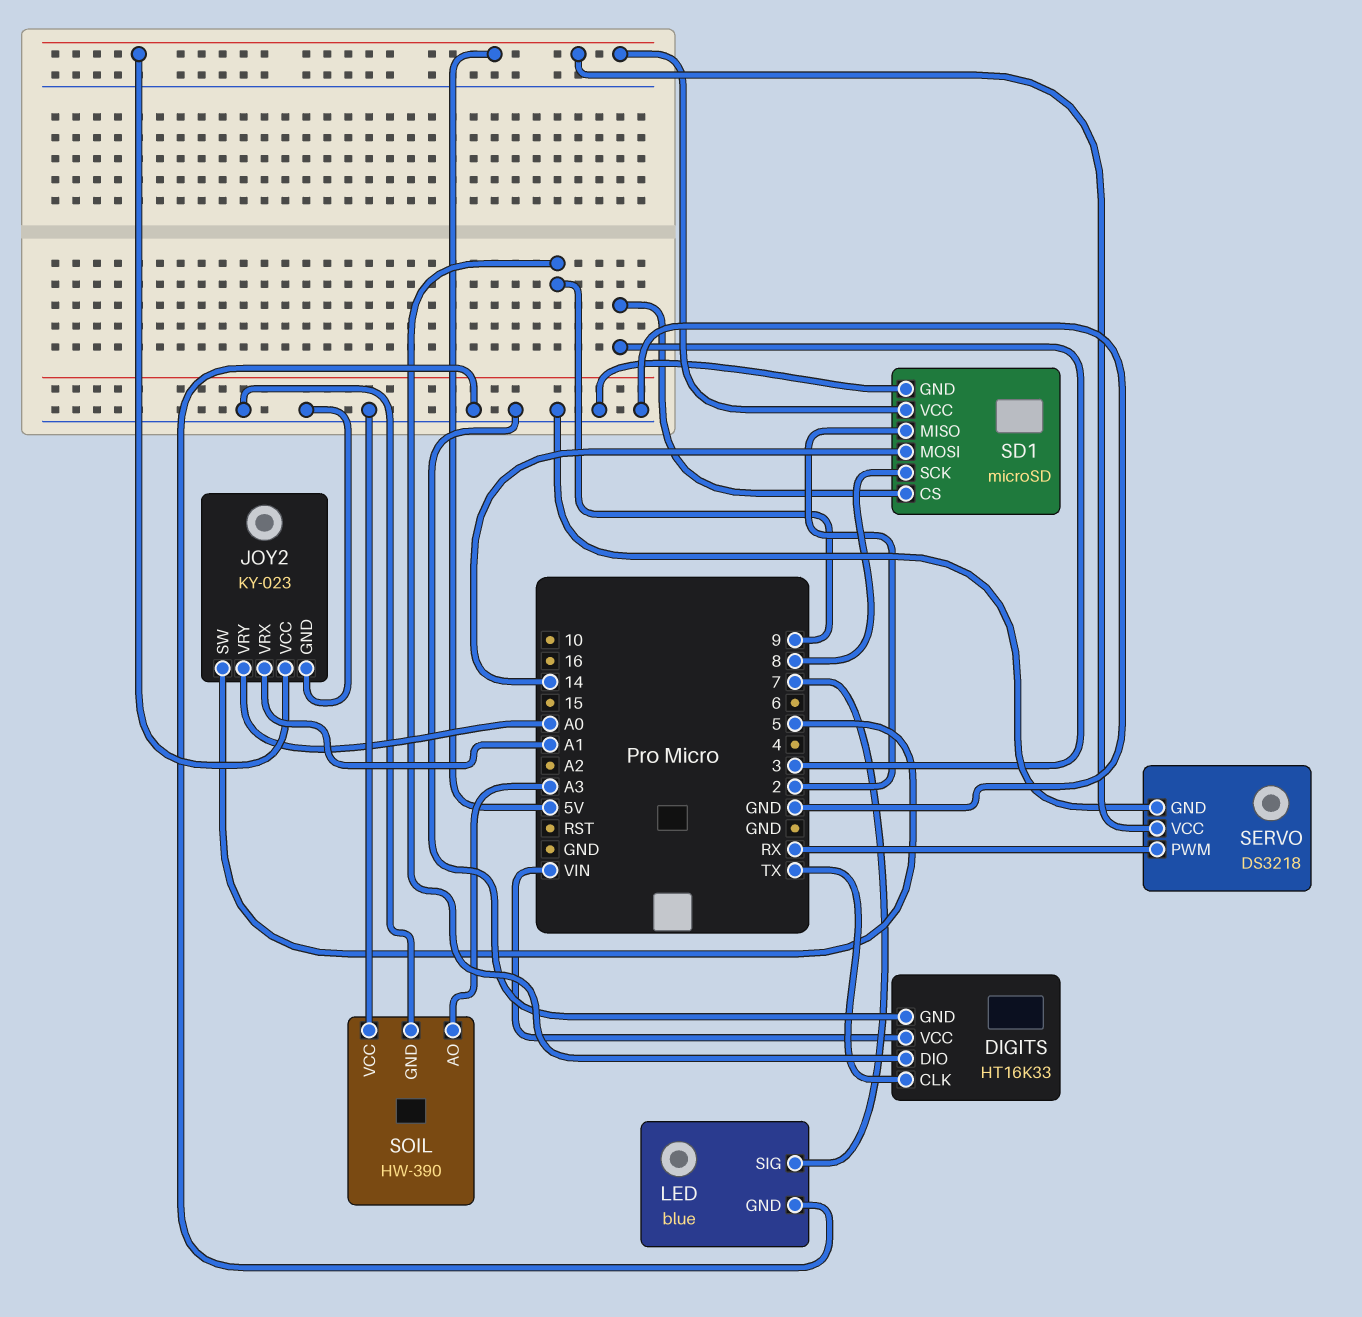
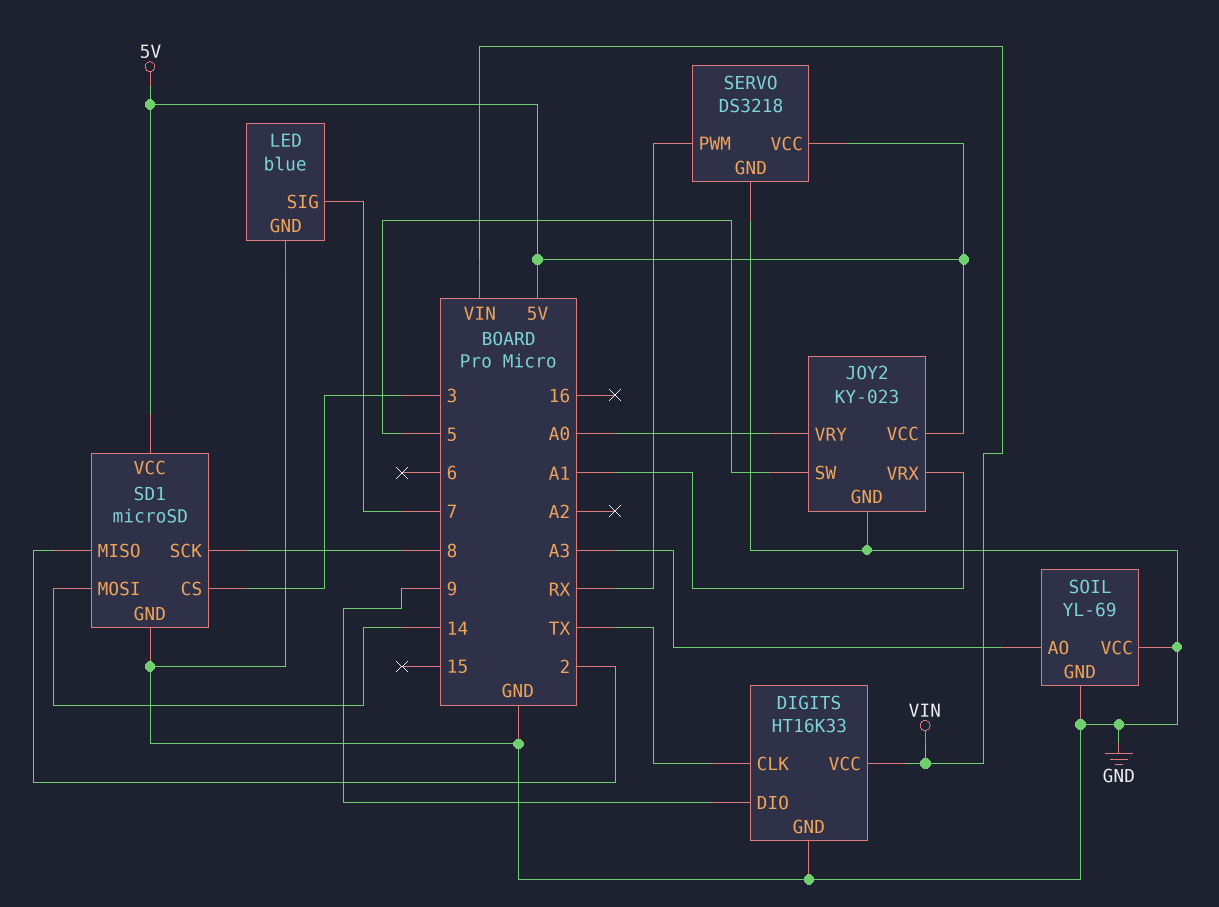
SOIL: HW-390 -> YL-69

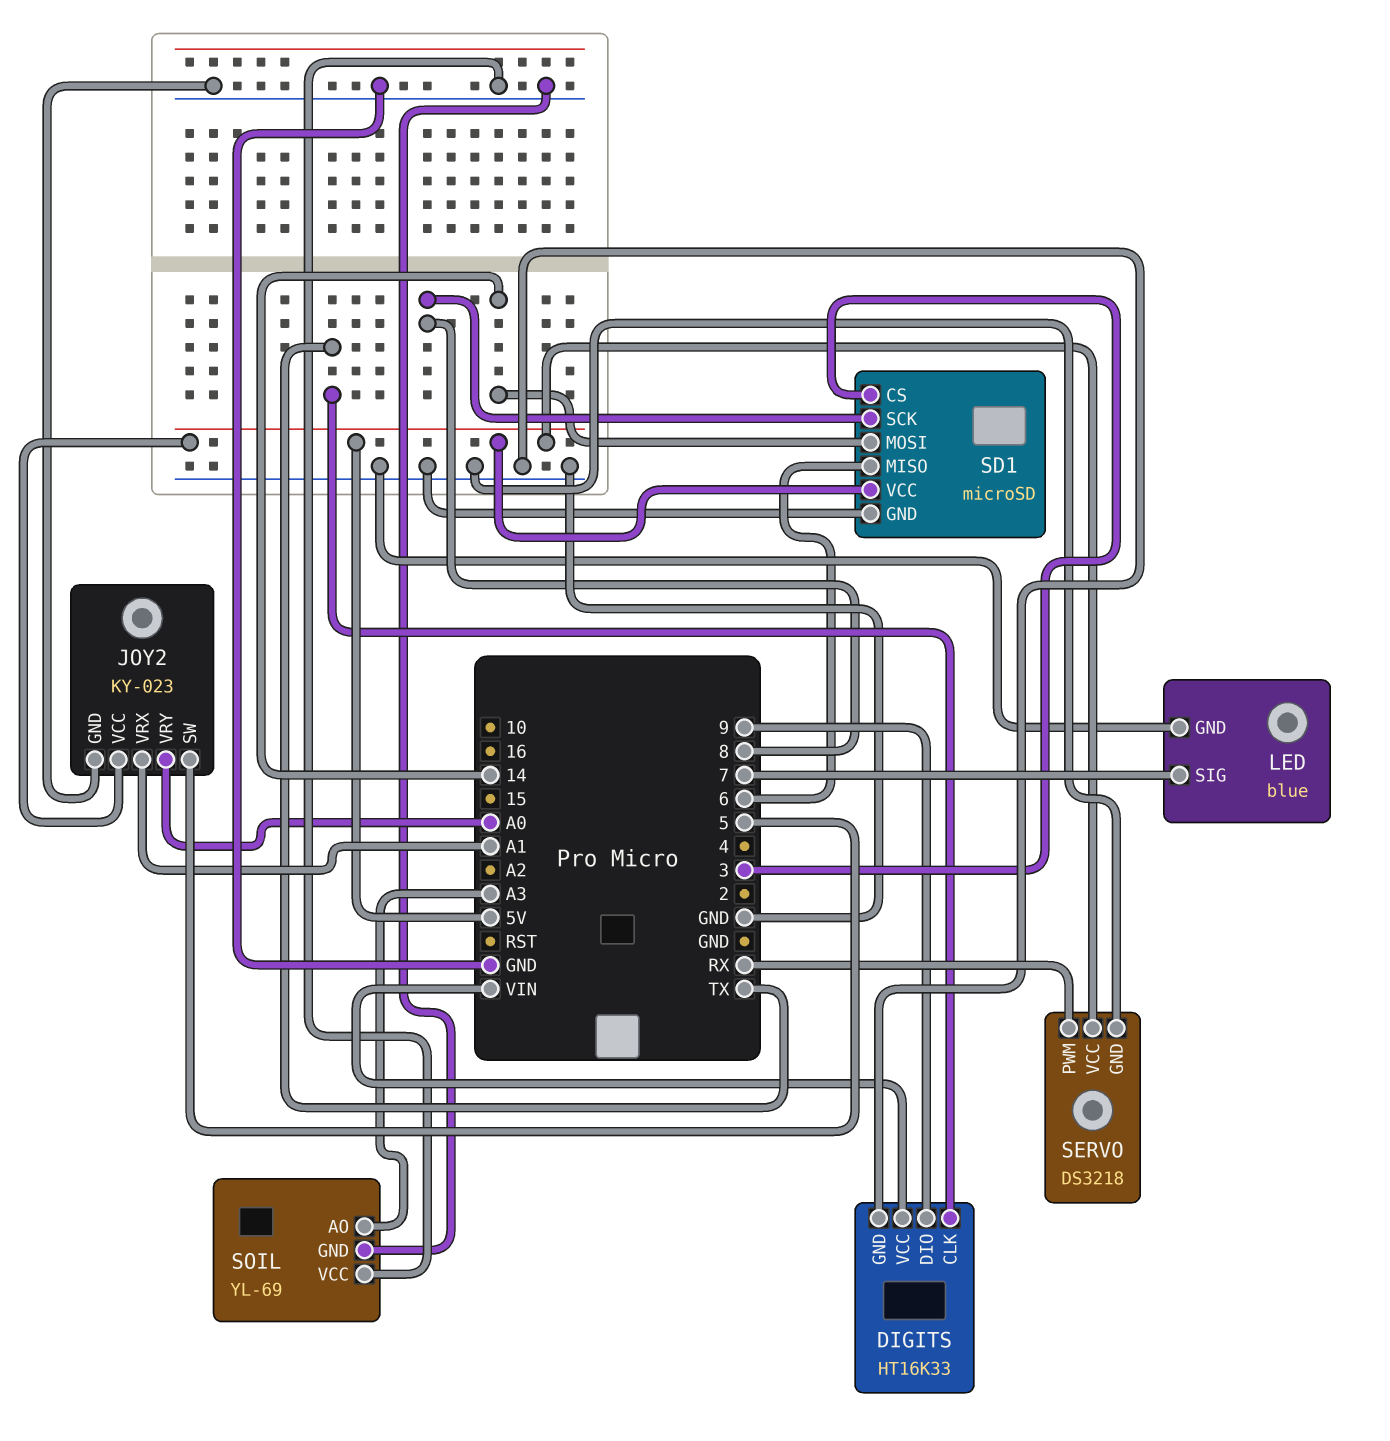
SD1 pin MISO: 2 -> 6

